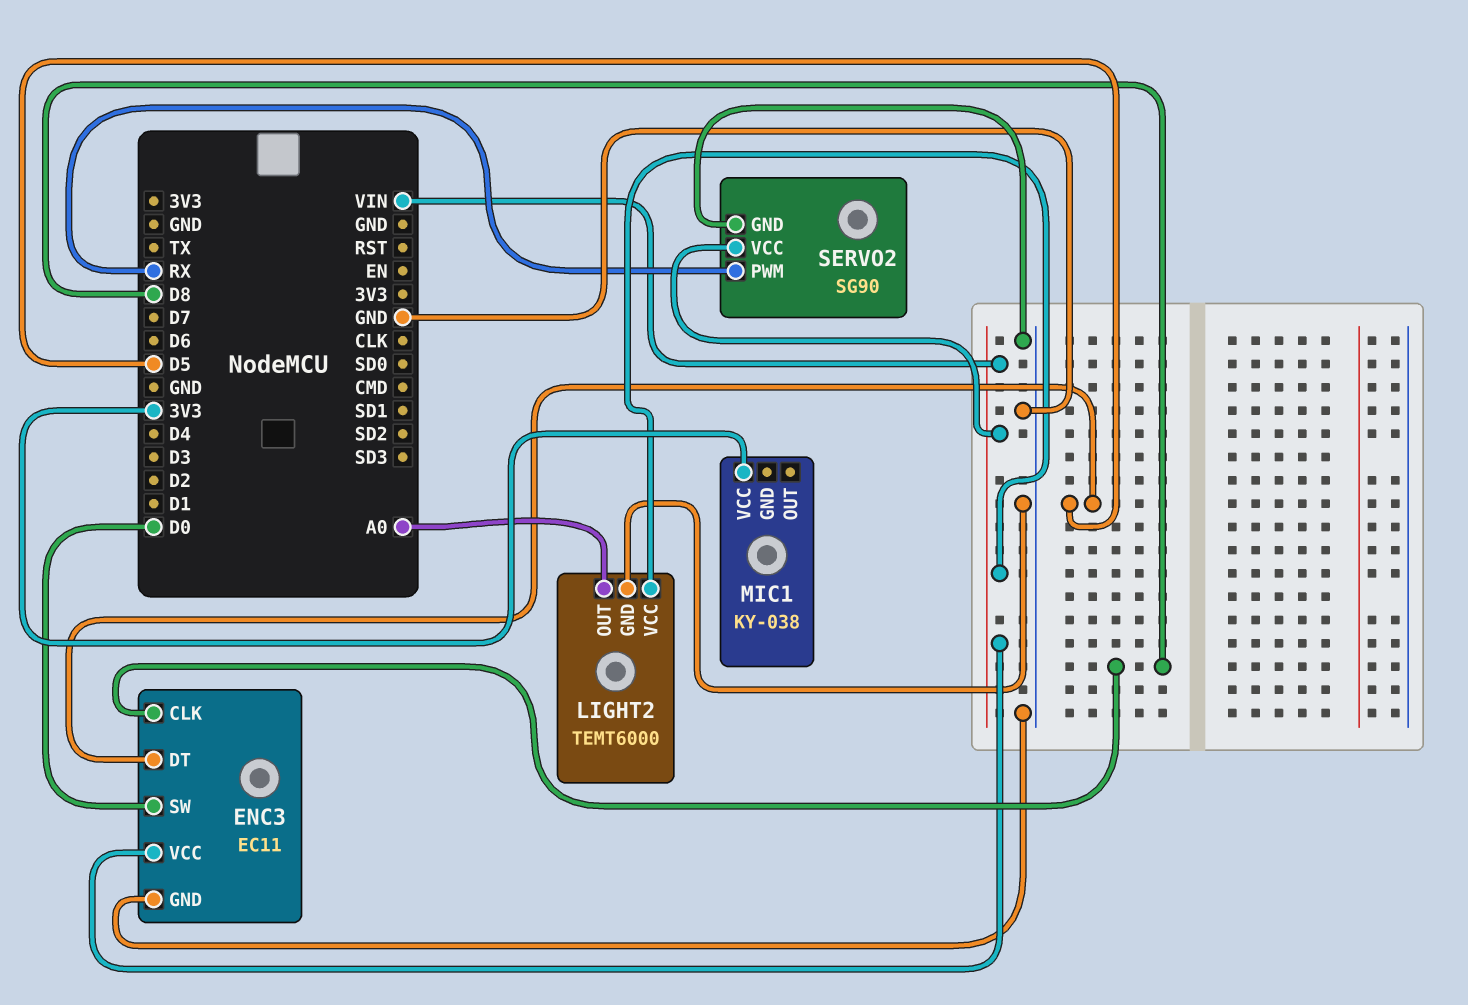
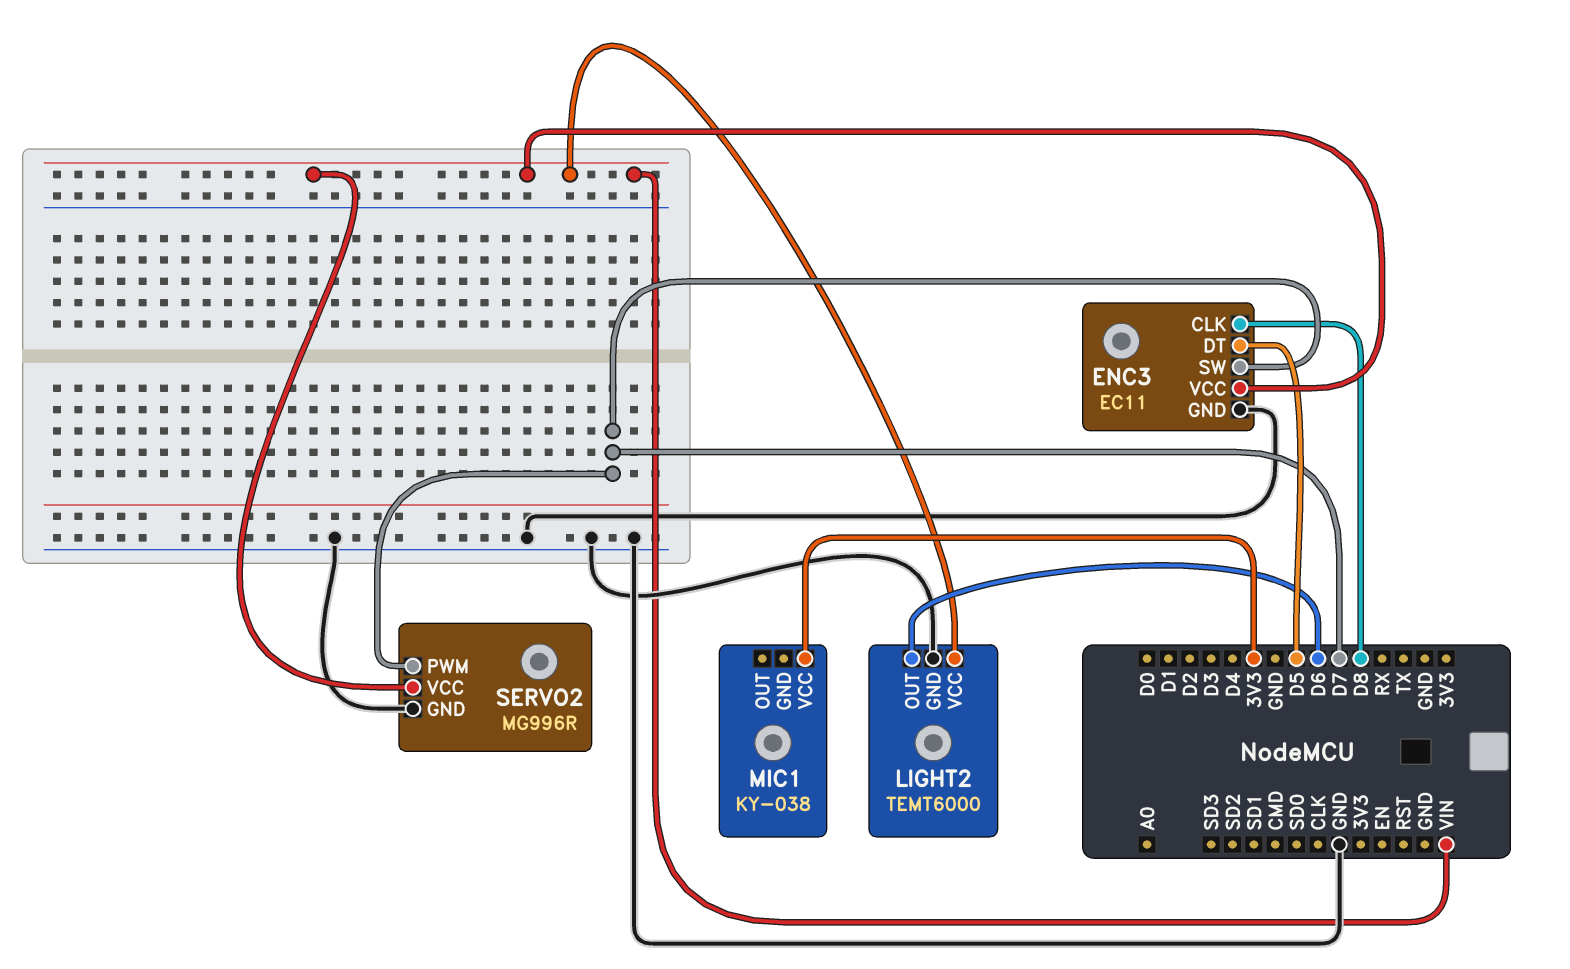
ENC3 pin SW: D0 -> D7
LIGHT2 pin OUT: A0 -> D6
SERVO2: SG90 -> MG996R
SERVO2 pin PWM: RX -> D7

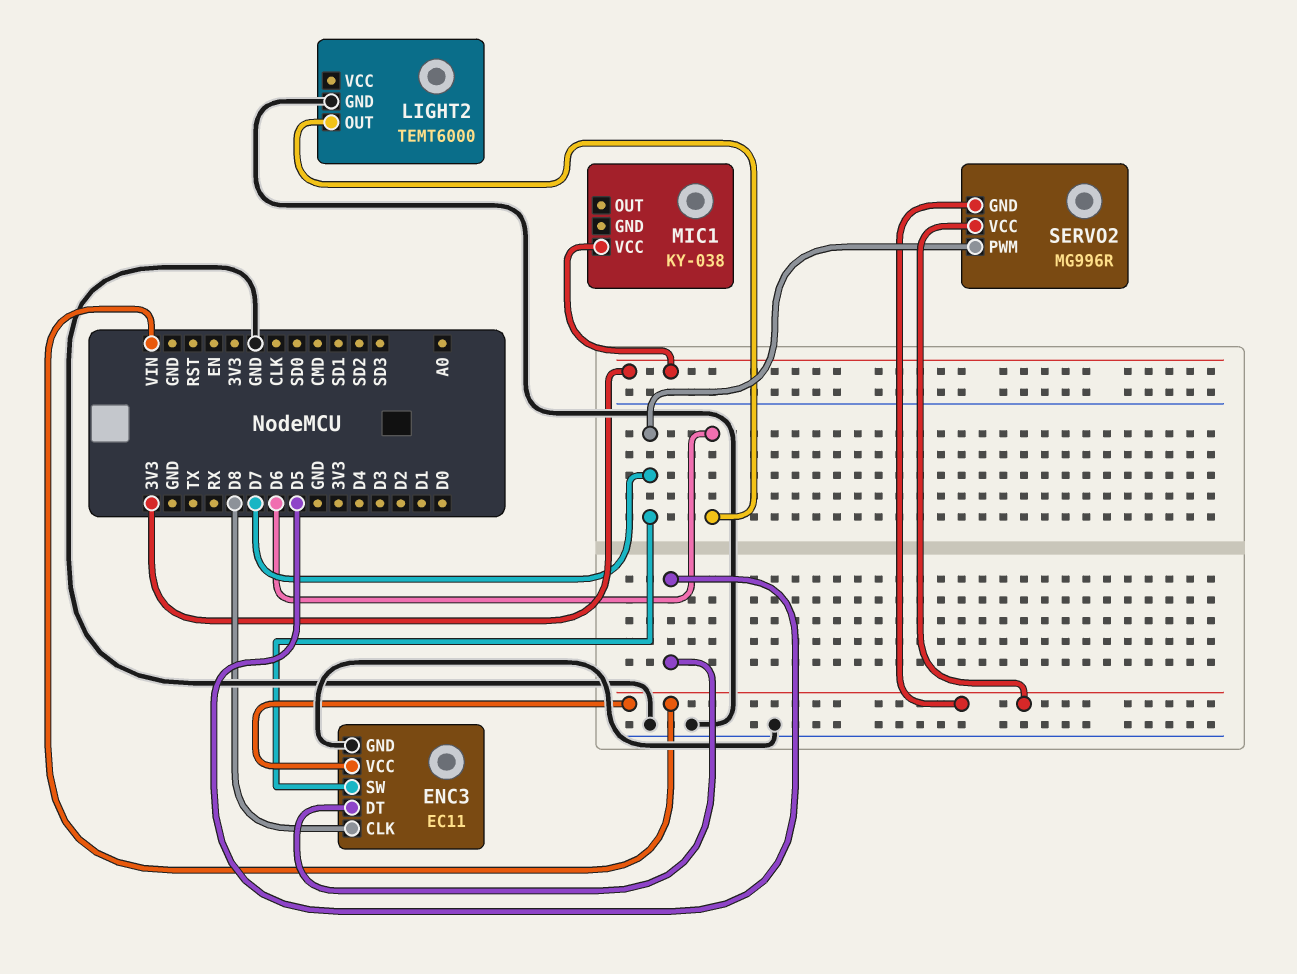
LIGHT2 pin VCC: VIN -> none
SERVO2 pin GND: GND -> VIN

